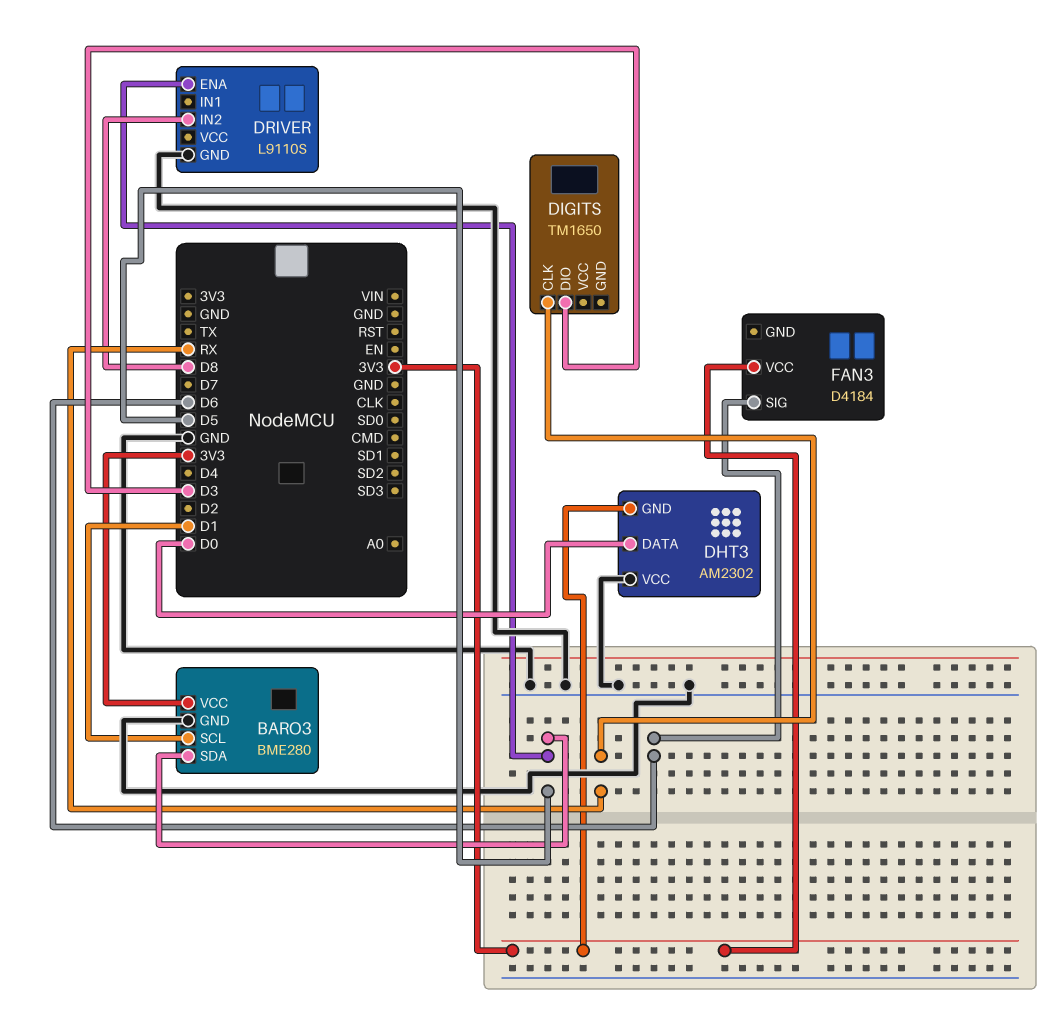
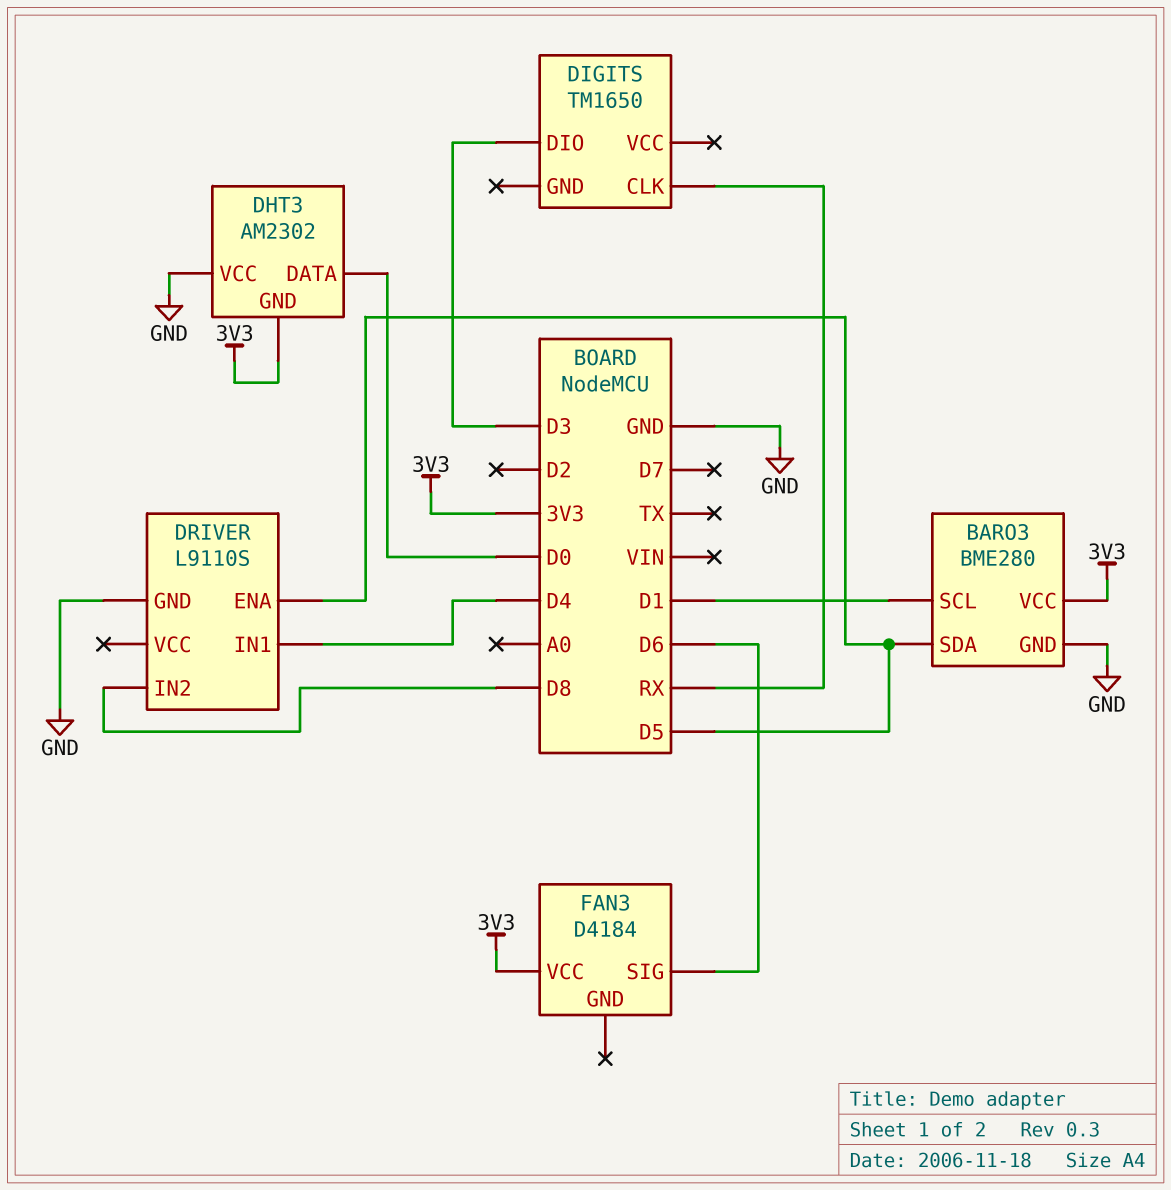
DRIVER pin IN1: none -> D4

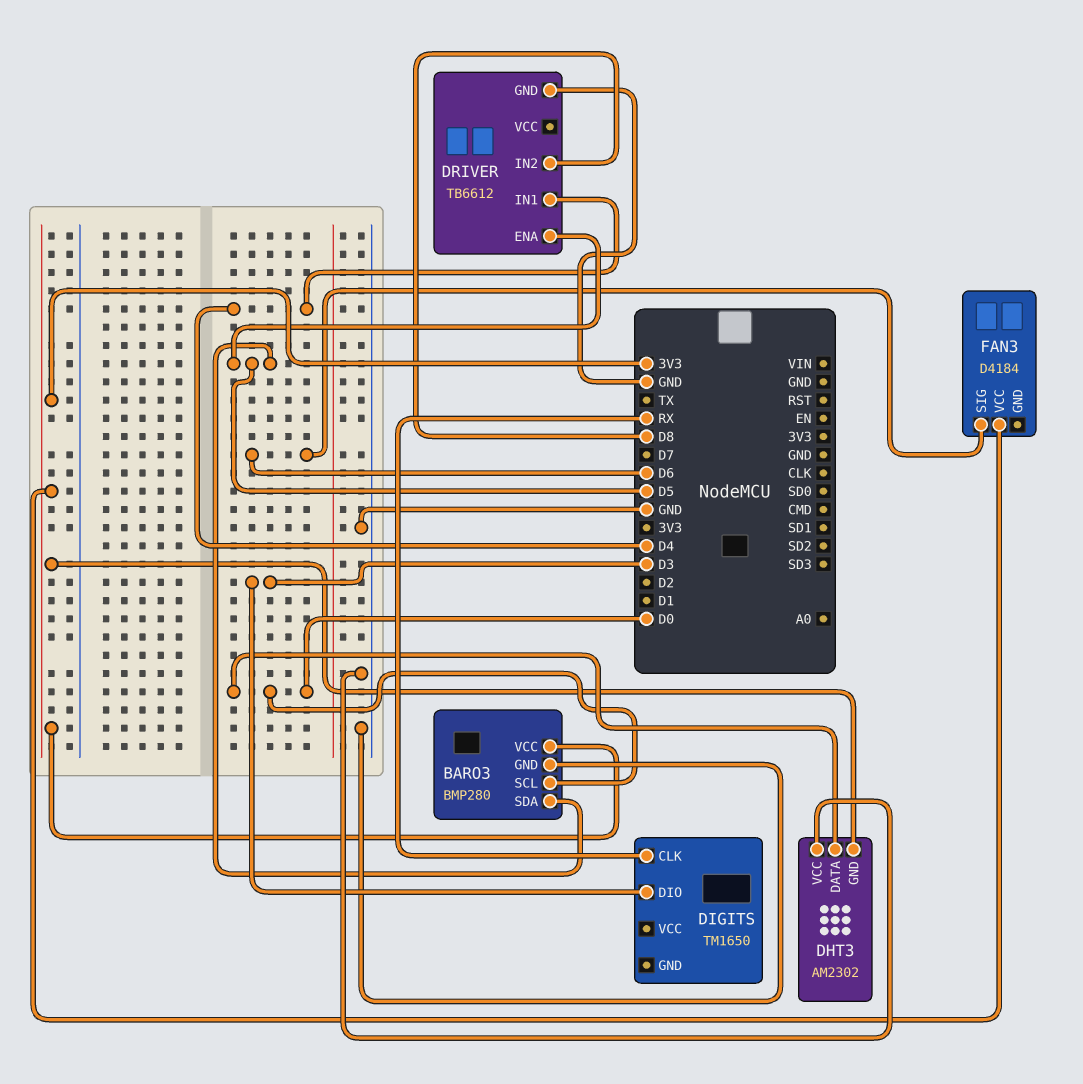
BARO3: BME280 -> BMP280
BARO3 pin SCL: D1 -> D0
DRIVER: L9110S -> TB6612

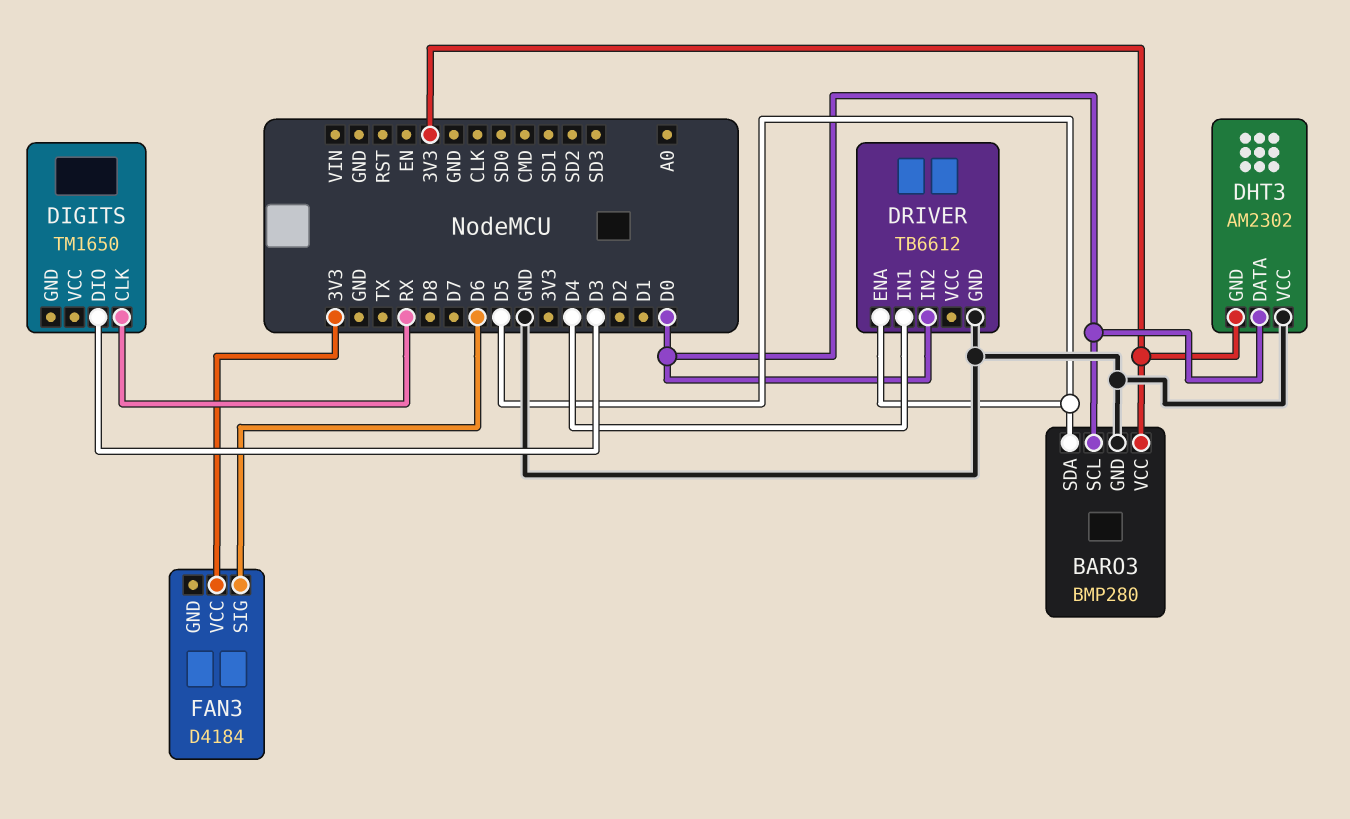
DRIVER pin IN2: D8 -> D0

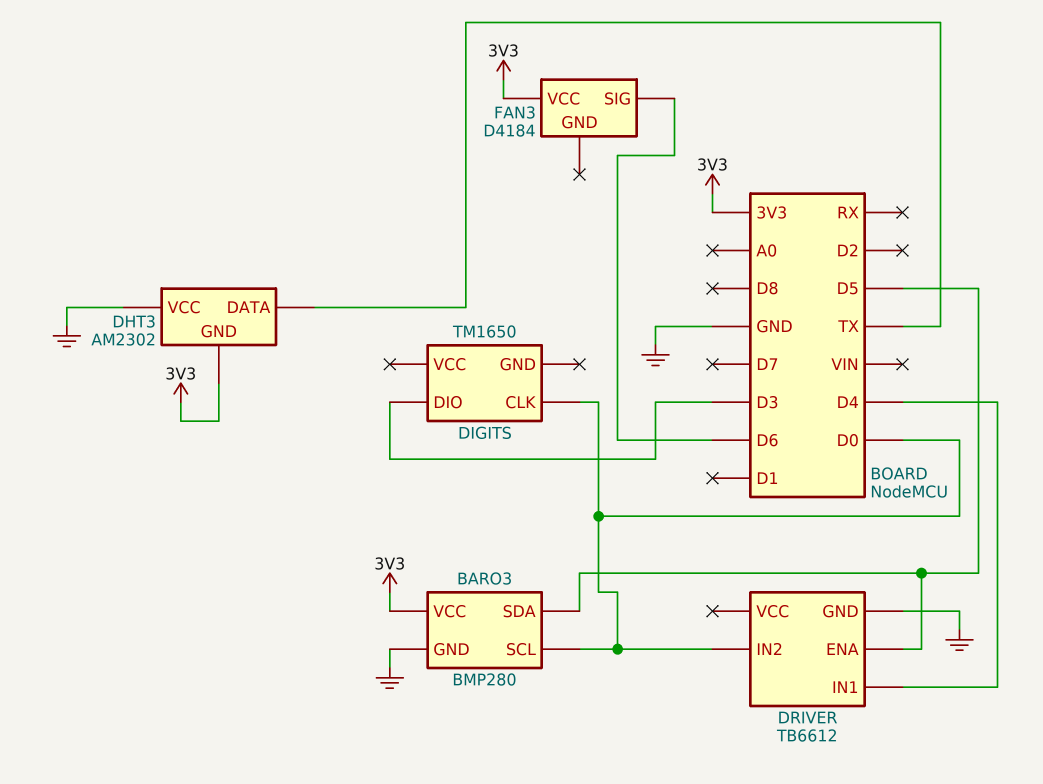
DHT3 pin DATA: D0 -> TX
DIGITS pin CLK: RX -> D0

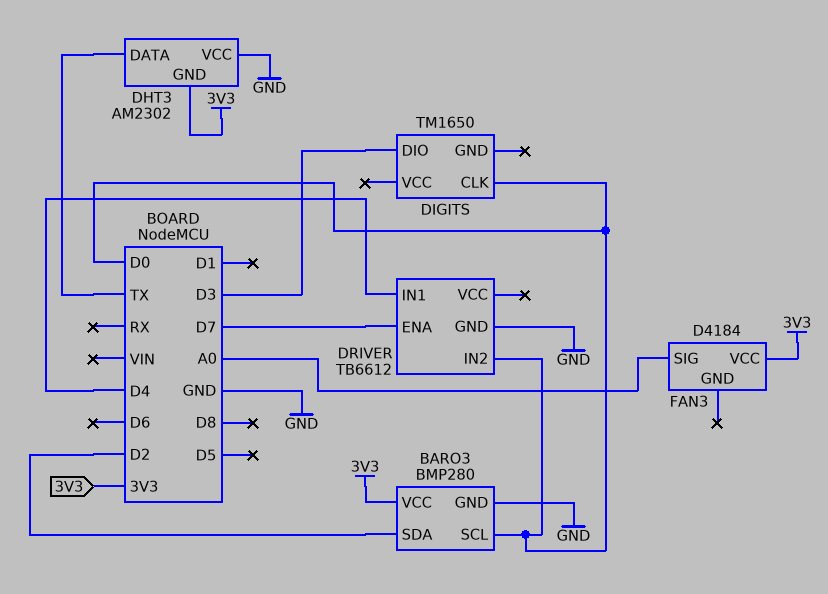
BARO3 pin SDA: D5 -> D2
DRIVER pin ENA: D5 -> D7
FAN3 pin SIG: D6 -> A0

